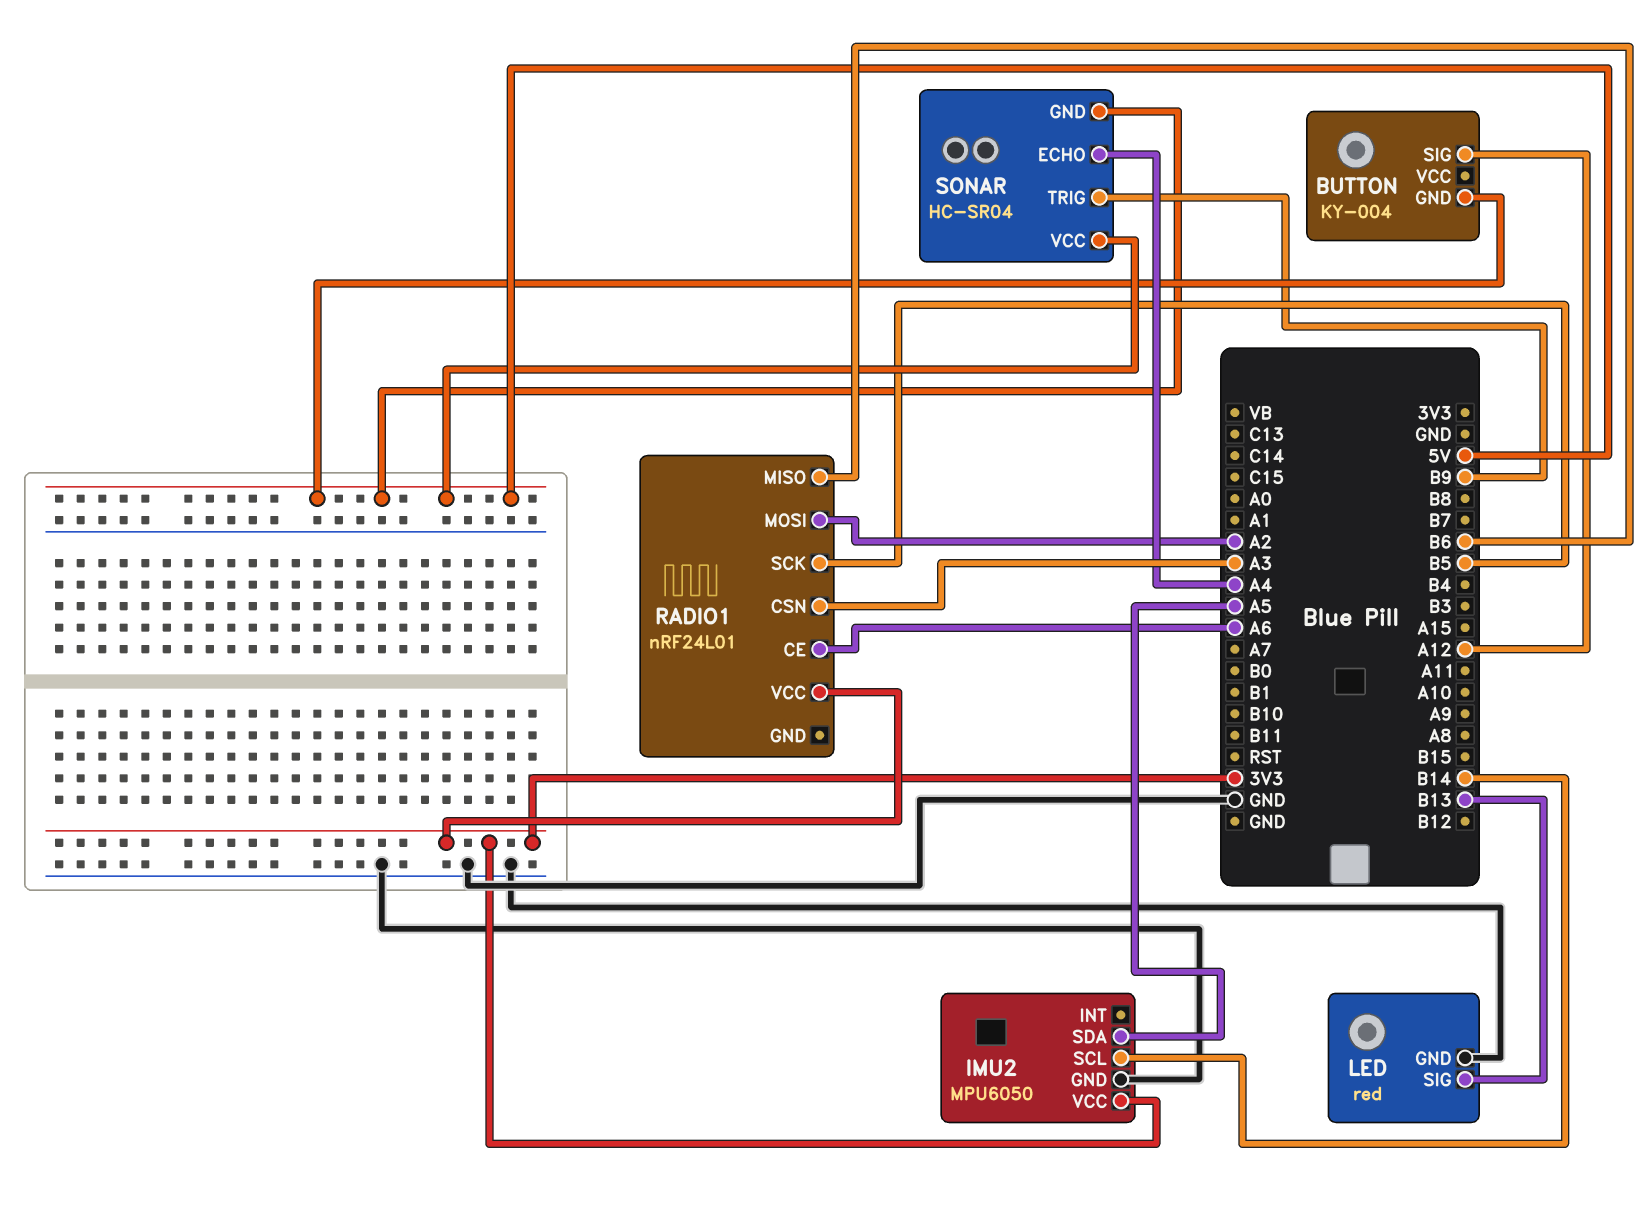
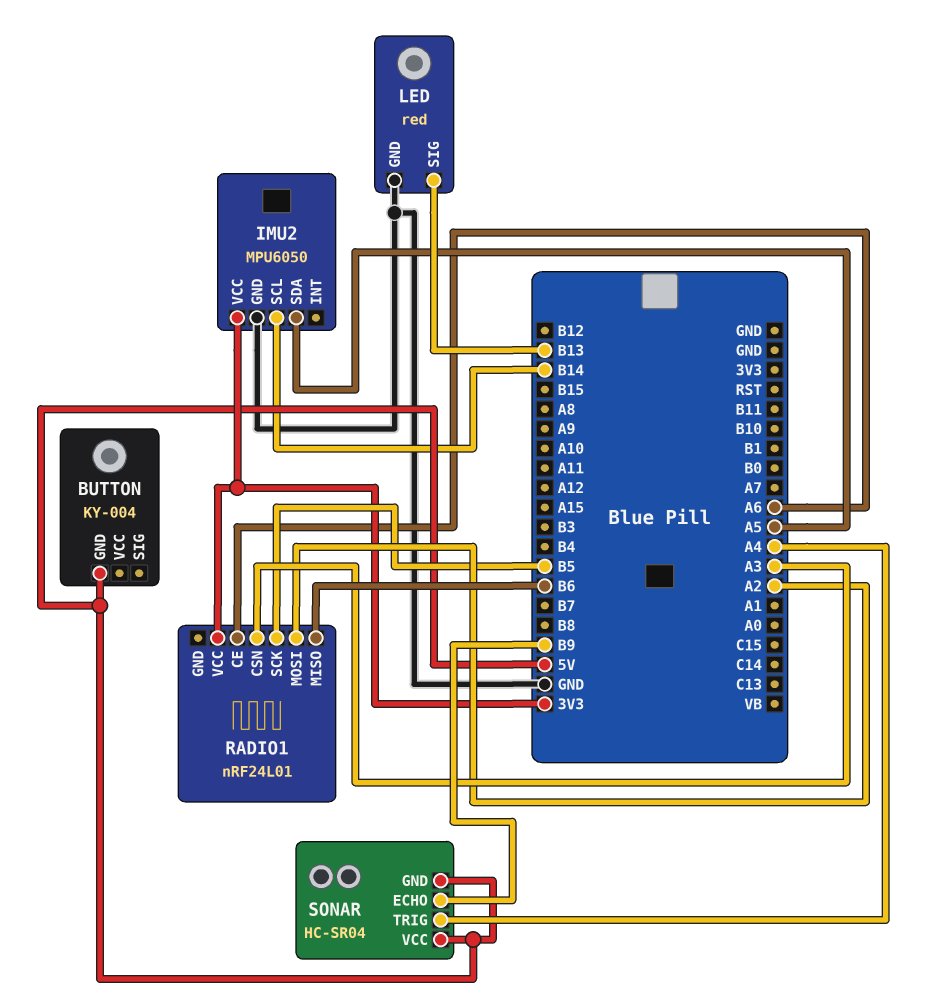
BUTTON pin SIG: A12 -> none
SONAR pin ECHO: A4 -> B9
SONAR pin TRIG: B9 -> A4

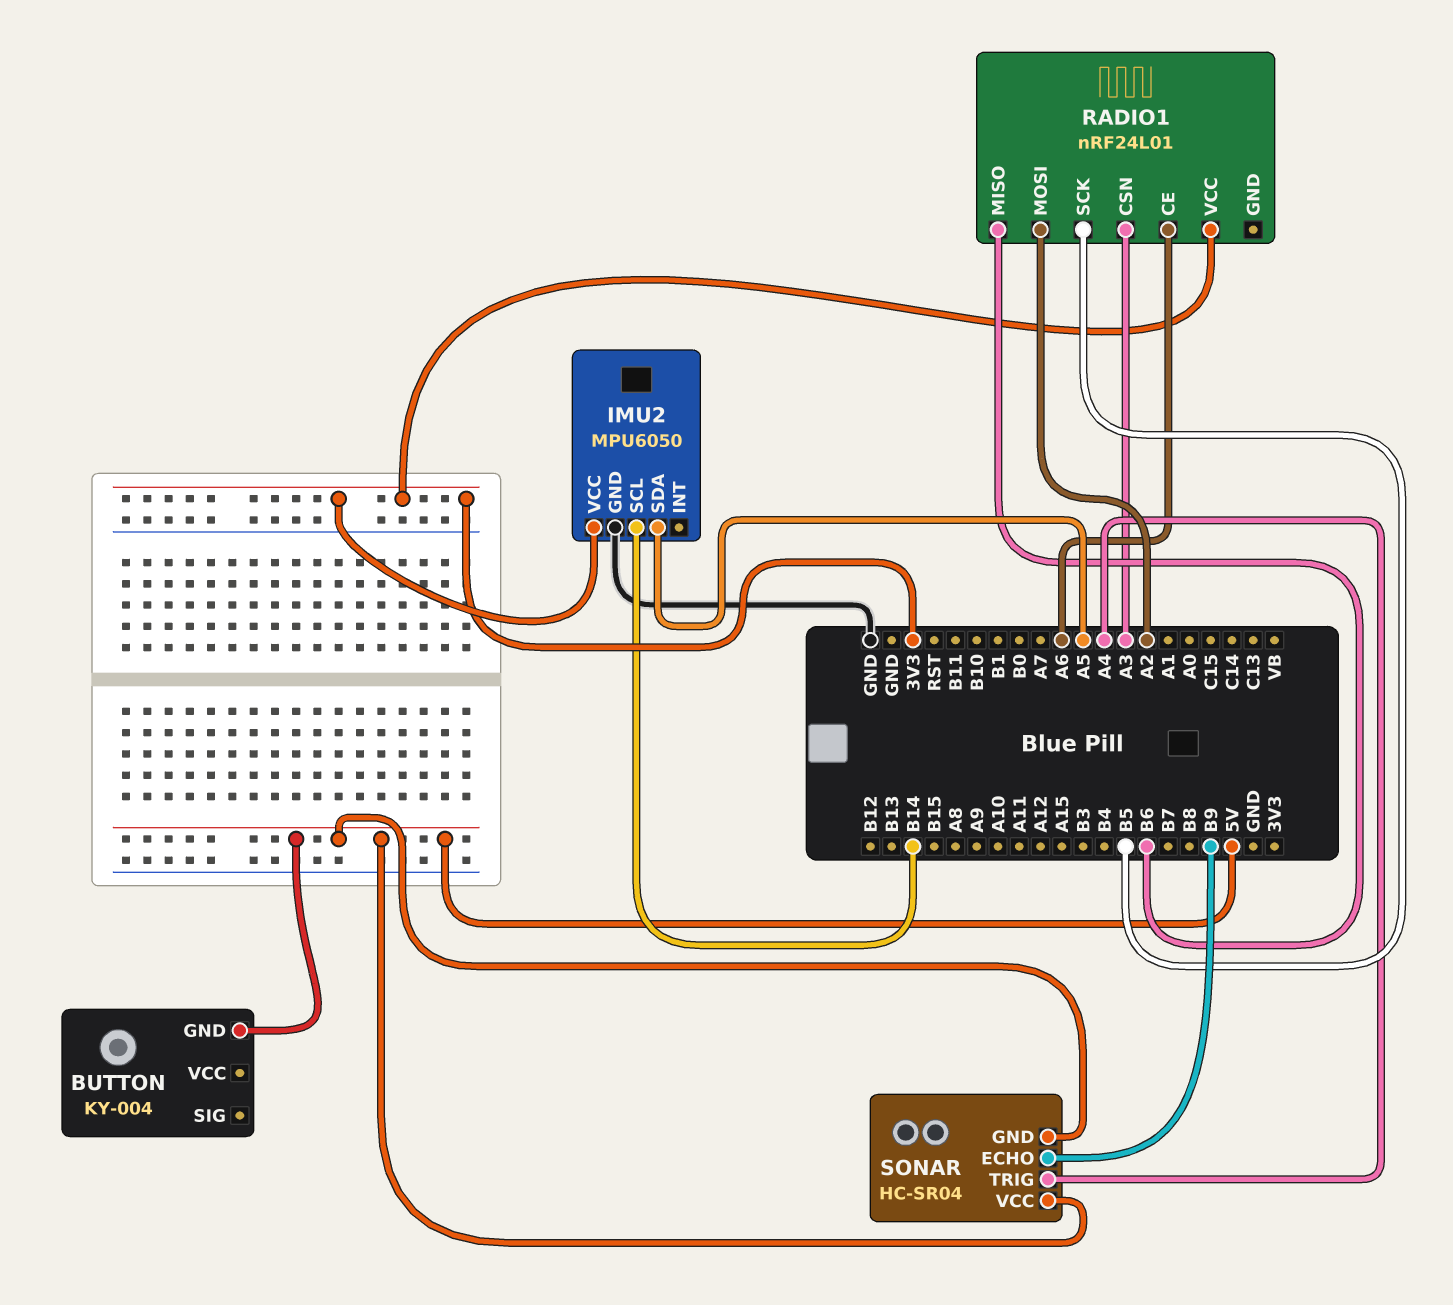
LED: red -> none
LED pin GND: GND -> none
LED pin SIG: B13 -> none

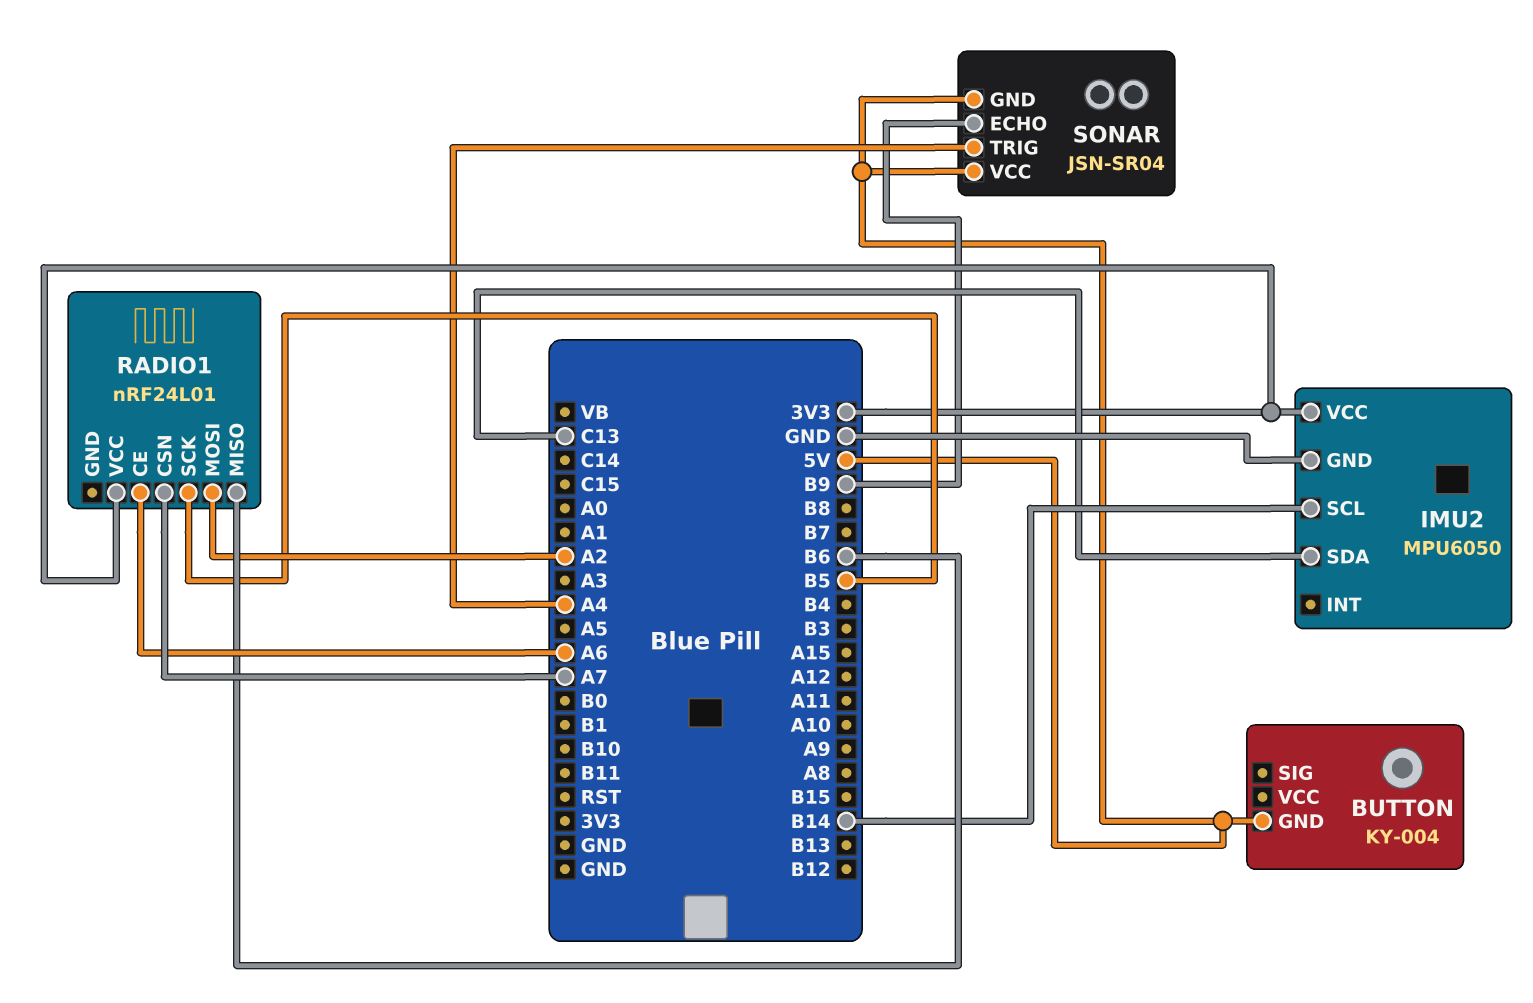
IMU2 pin SDA: A5 -> C13
RADIO1 pin CSN: A3 -> A7
SONAR: HC-SR04 -> JSN-SR04

